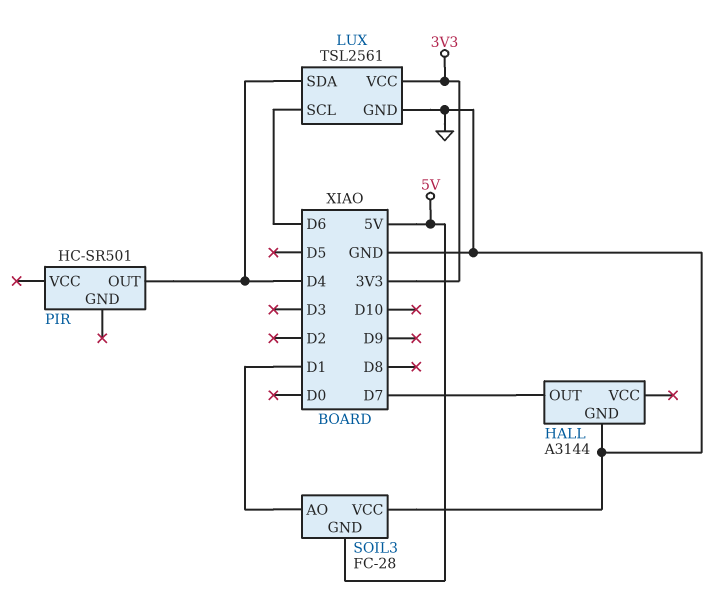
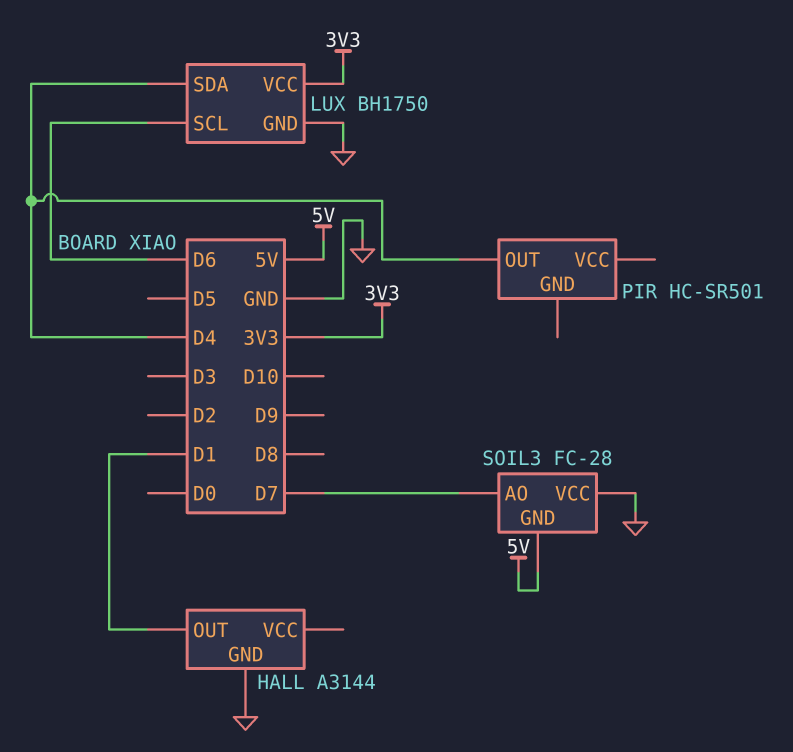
HALL pin OUT: D7 -> D1
LUX: TSL2561 -> BH1750
SOIL3 pin AO: D1 -> D7

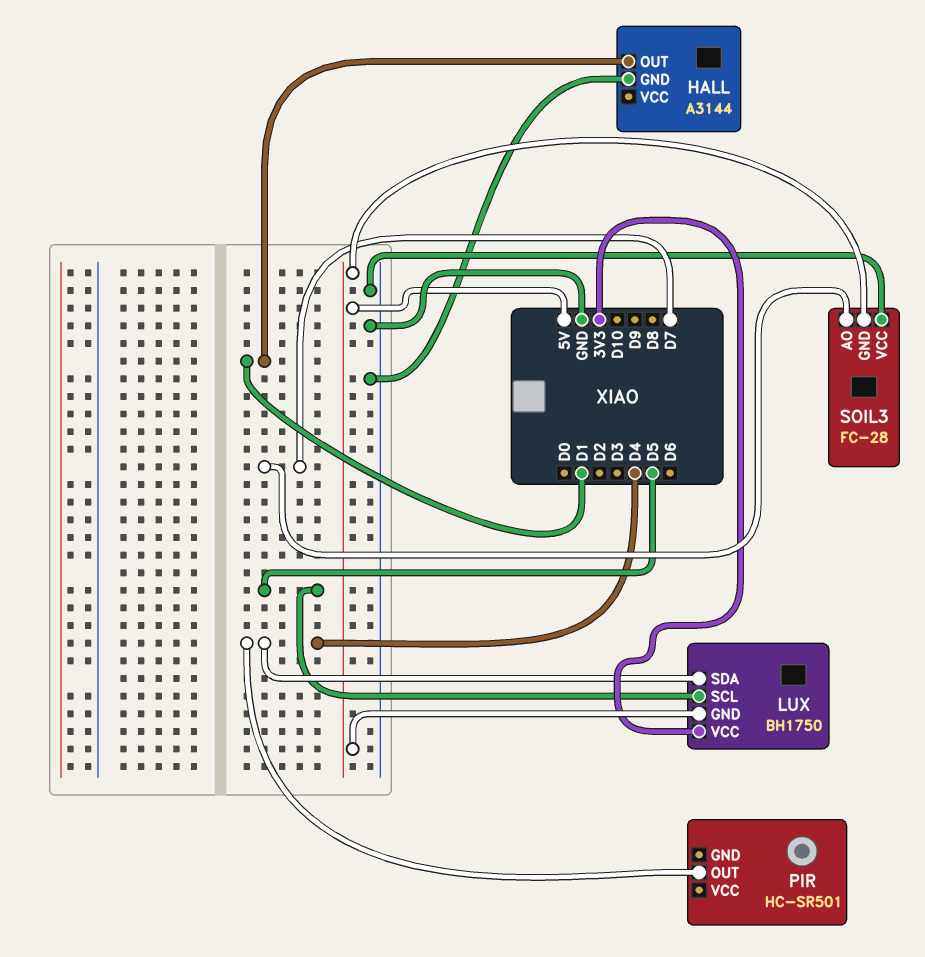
LUX pin GND: GND -> 5V
LUX pin SCL: D6 -> D5

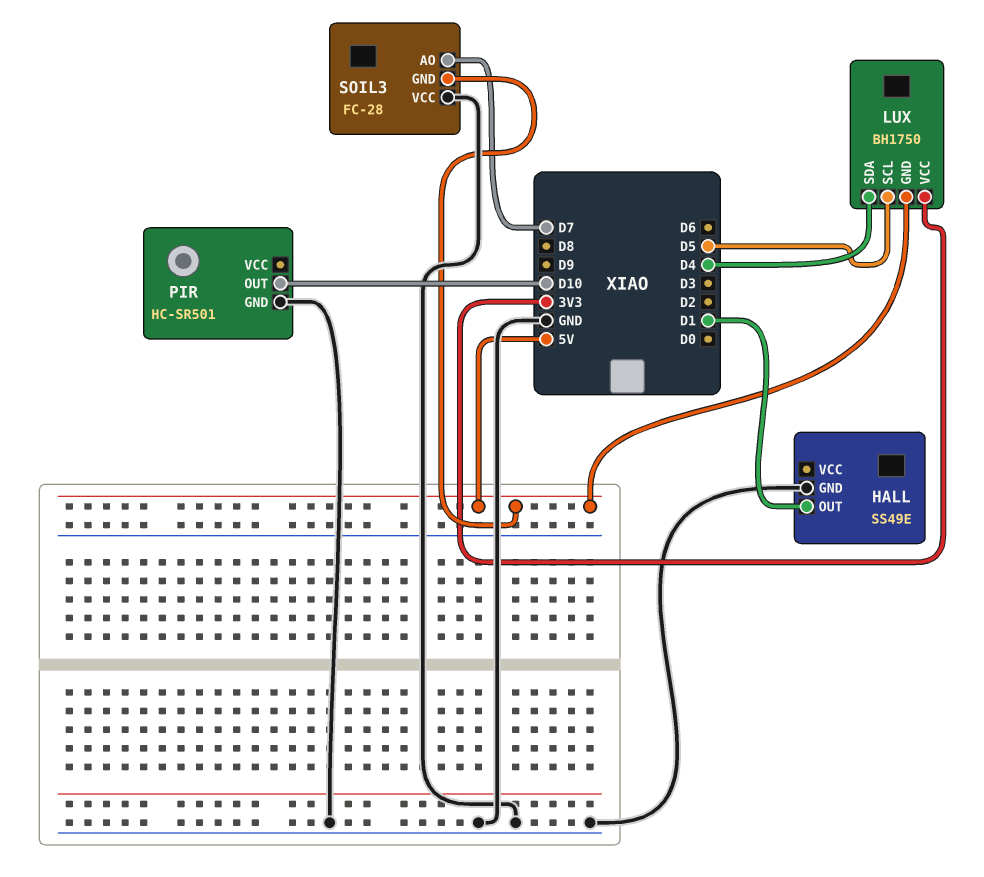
HALL: A3144 -> SS49E
PIR pin GND: none -> GND
PIR pin OUT: D4 -> D10

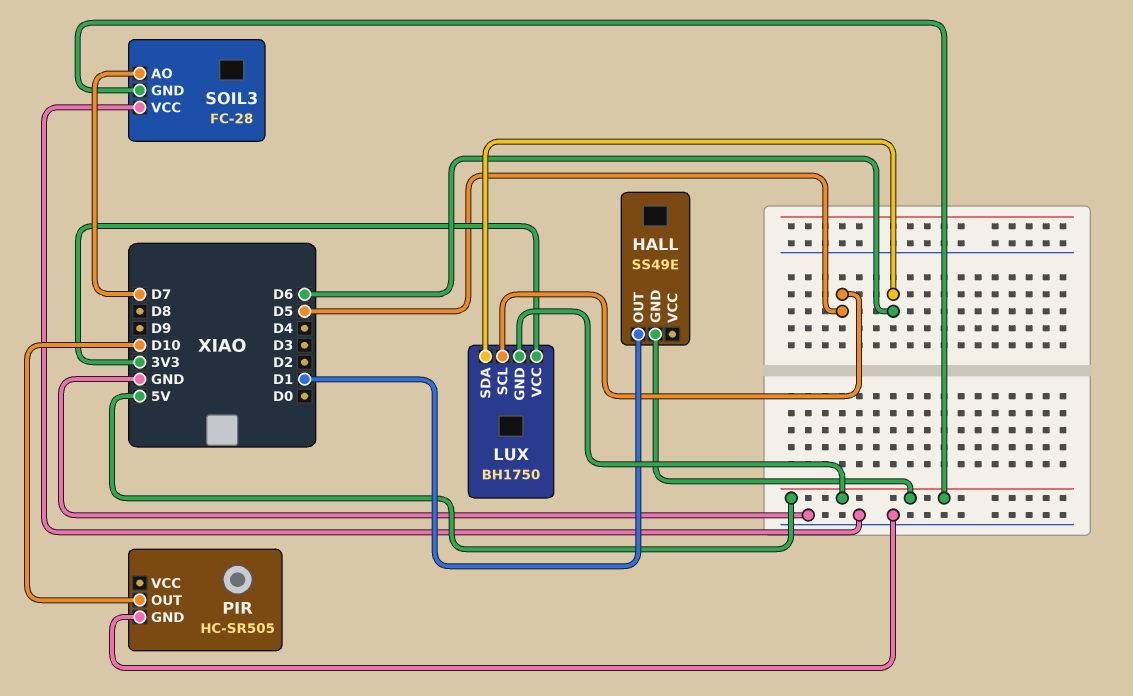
HALL pin GND: GND -> 5V
LUX pin SDA: D4 -> D6
PIR: HC-SR501 -> HC-SR505

